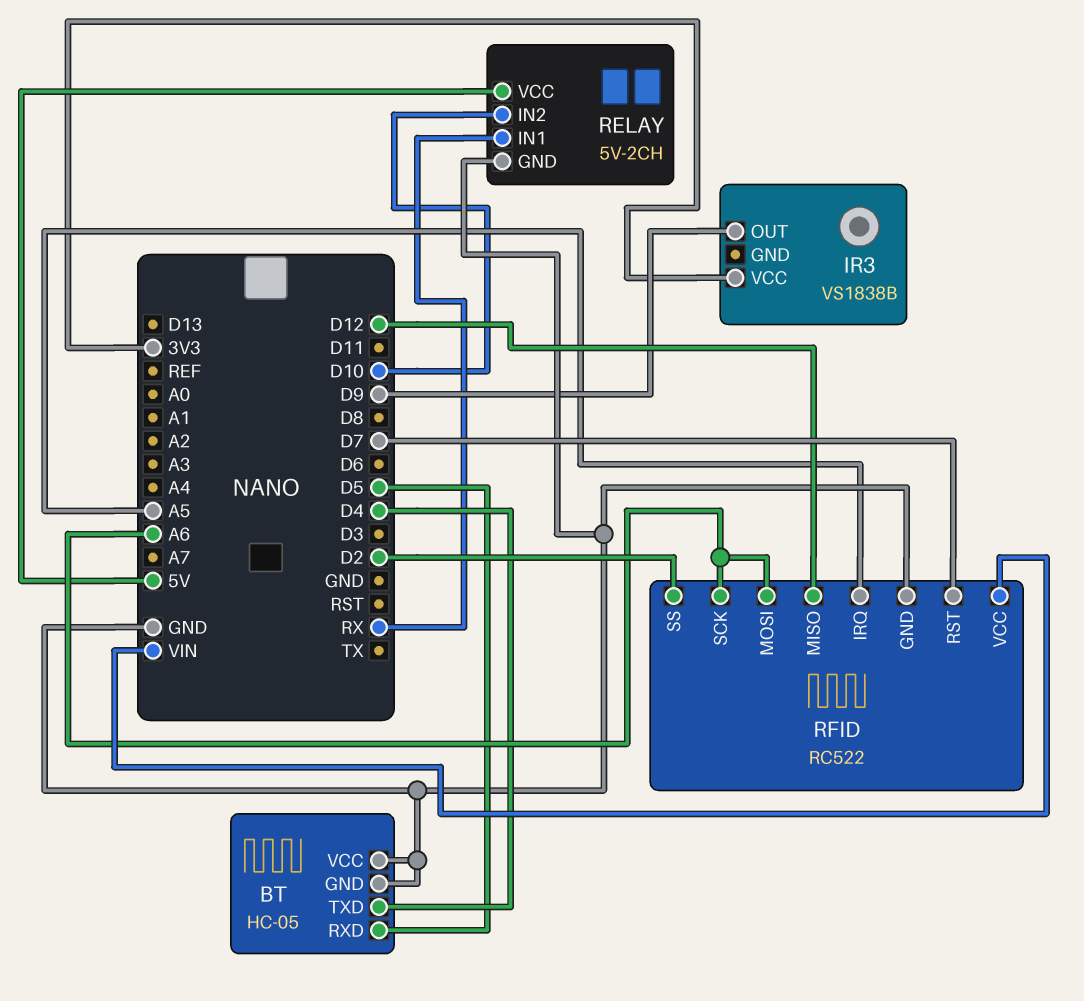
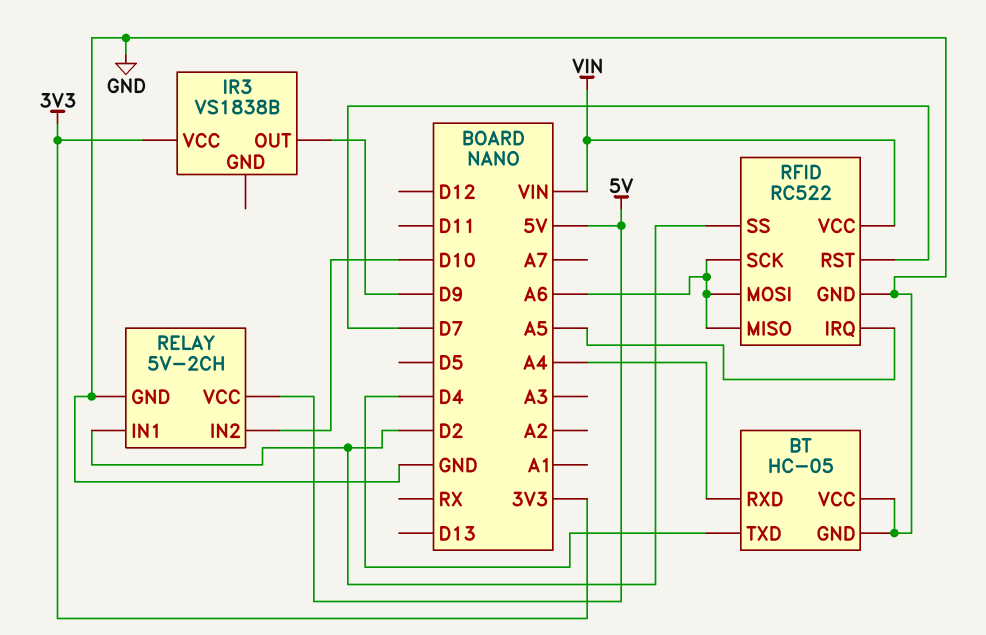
BT pin RXD: D5 -> A4
RELAY pin IN1: RX -> D2
RFID pin MISO: D12 -> A6

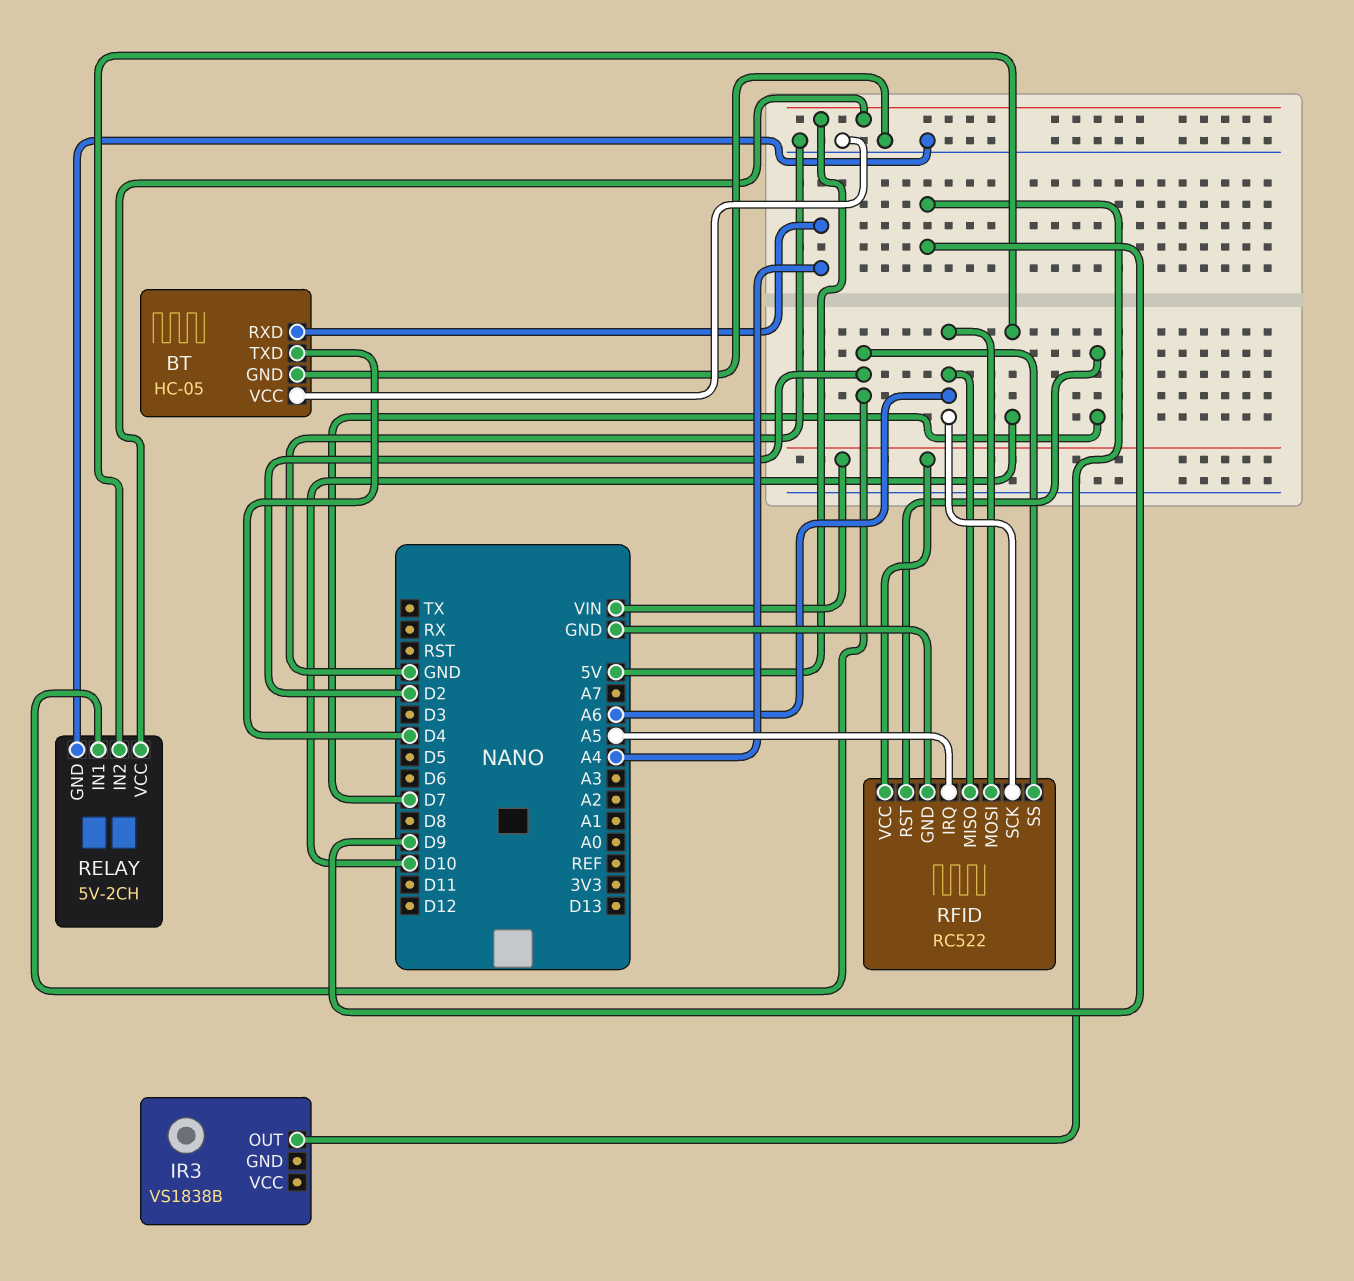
IR3 pin VCC: 3V3 -> none

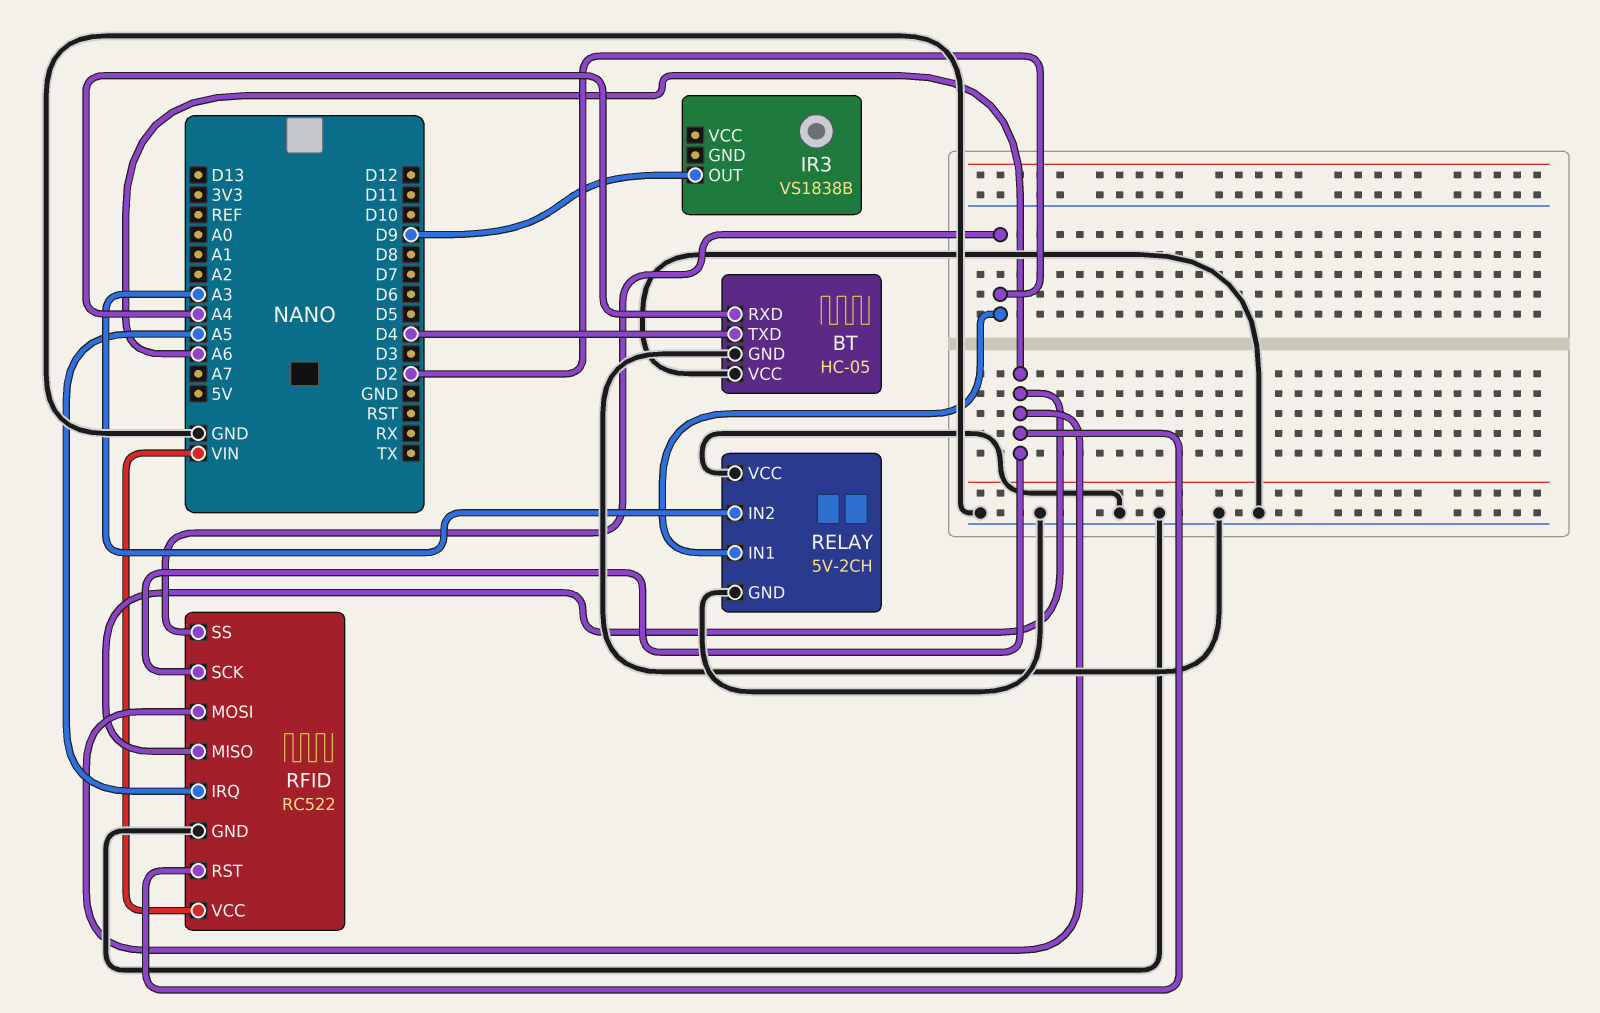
RELAY pin IN2: D10 -> A3
RELAY pin VCC: 5V -> GND
RFID pin RST: D7 -> A6

